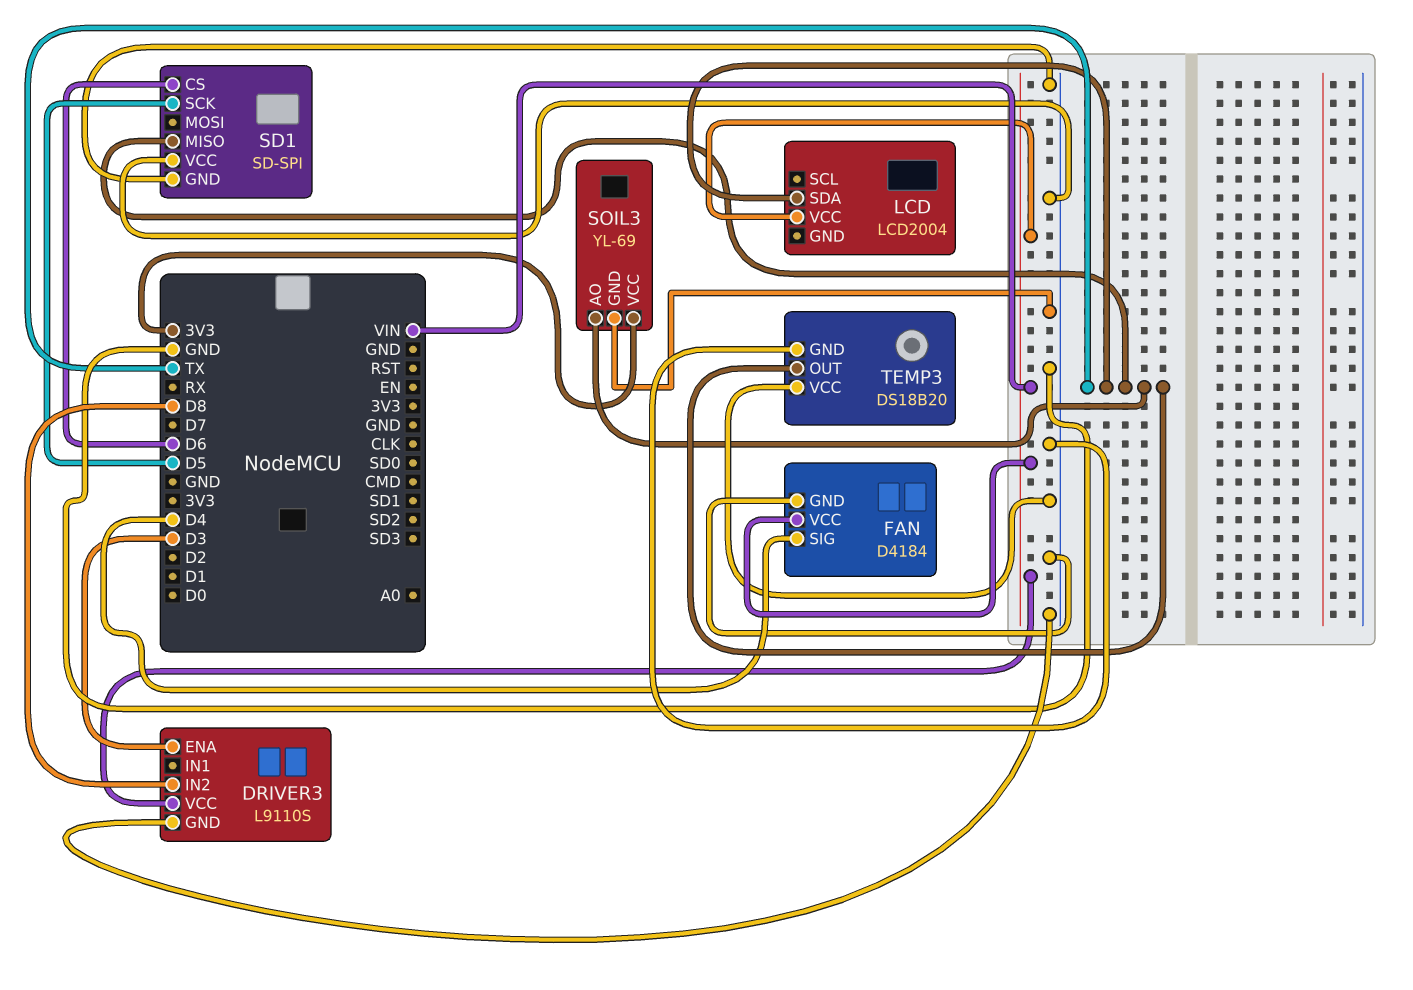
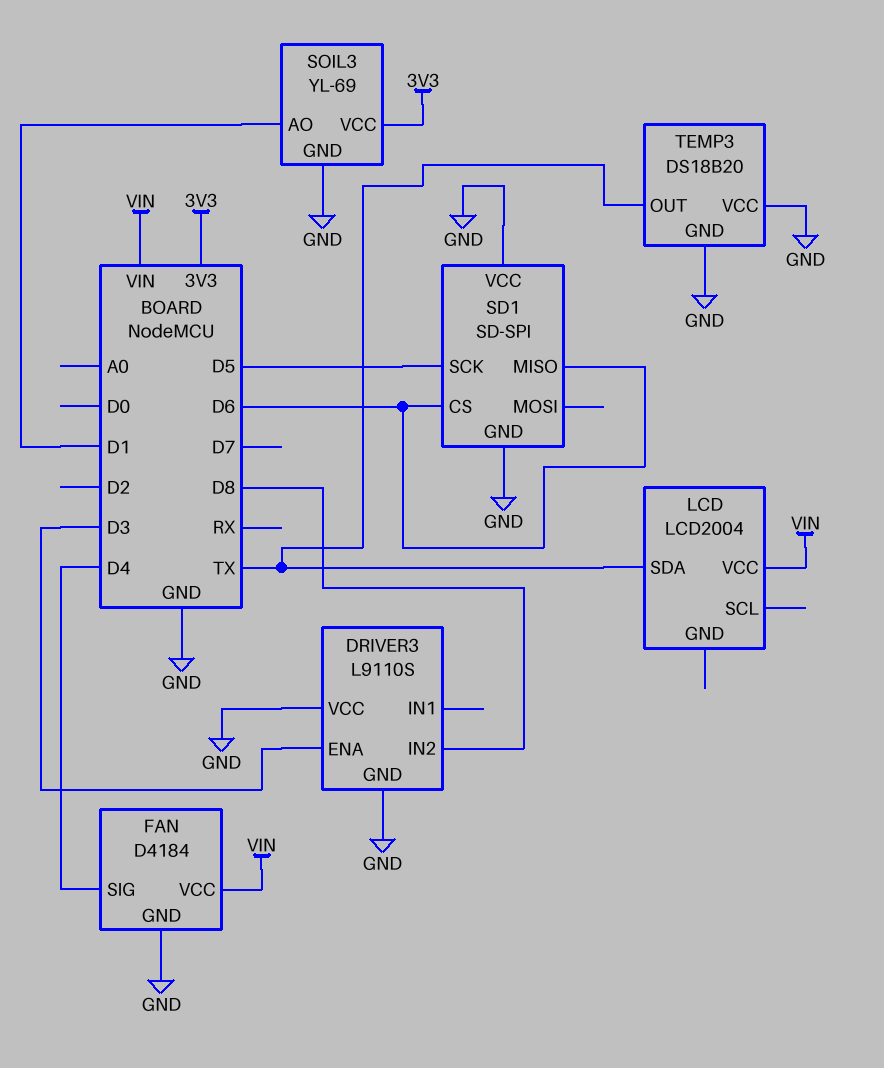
DRIVER3 pin VCC: VIN -> GND
SD1 pin MISO: TX -> D6
SOIL3 pin AO: TX -> D1

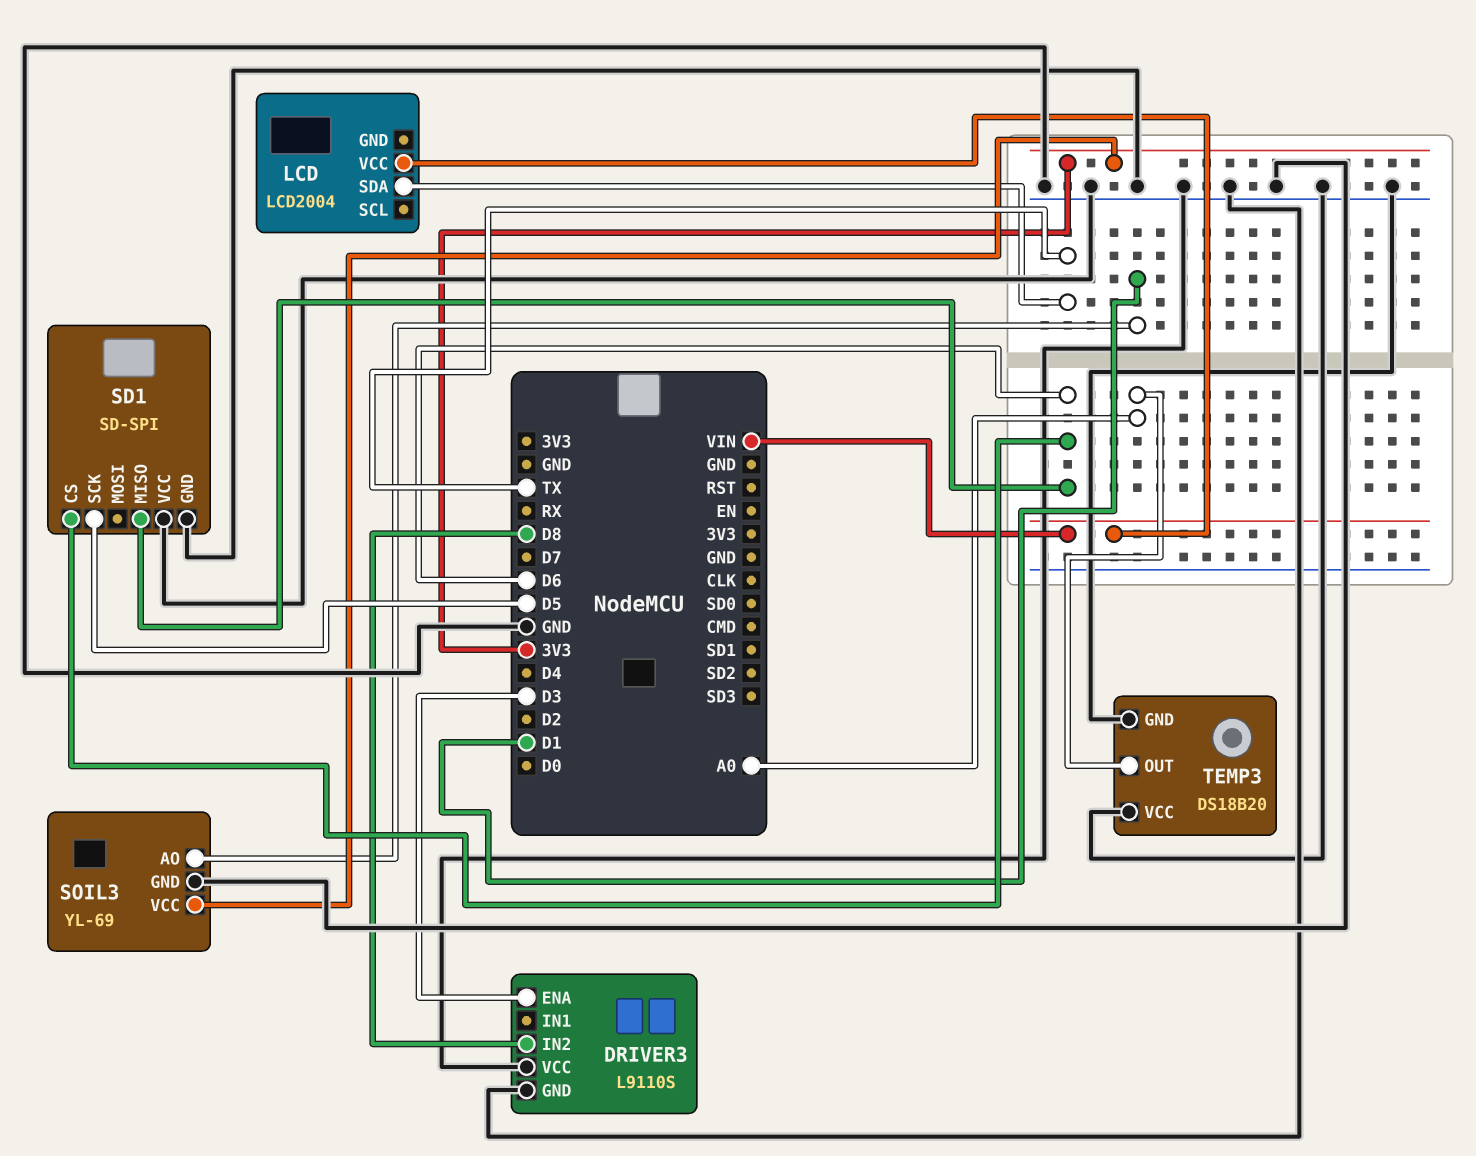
FAN: D4184 -> none
FAN pin GND: GND -> none
FAN pin SIG: D4 -> none
FAN pin VCC: VIN -> none
TEMP3 pin OUT: TX -> A0

